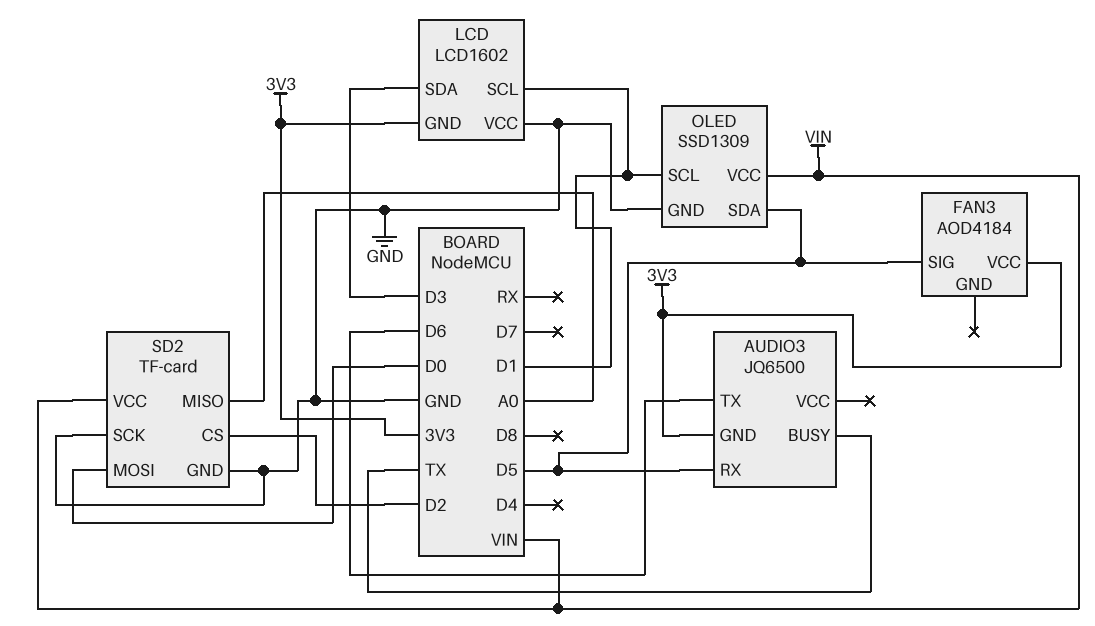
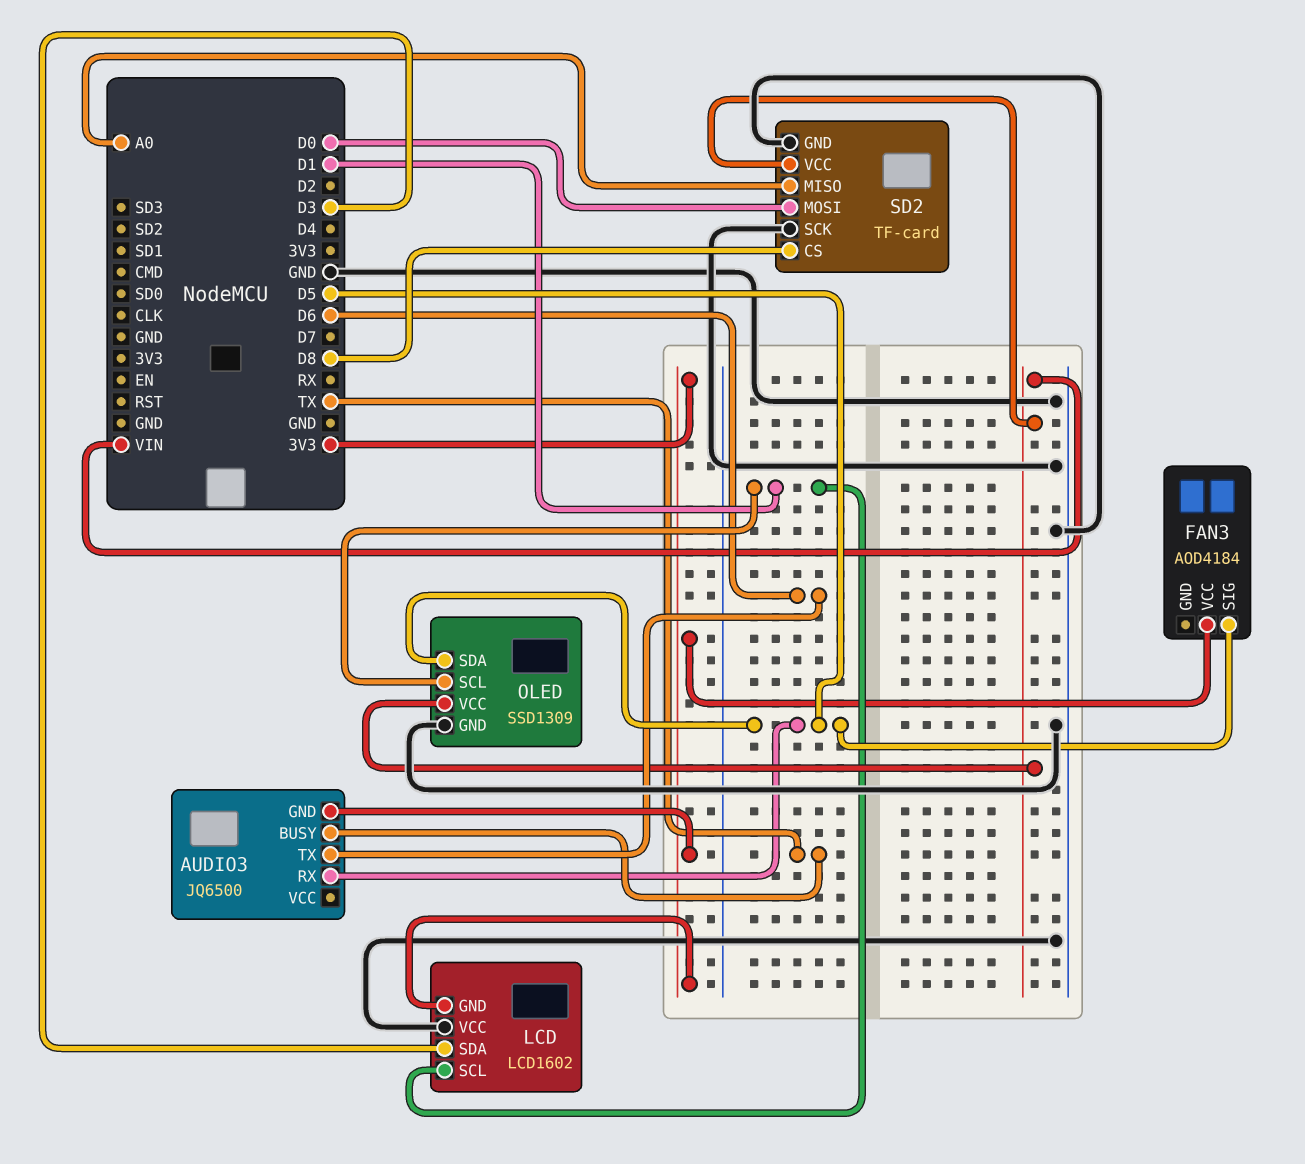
SD2 pin CS: D2 -> D8

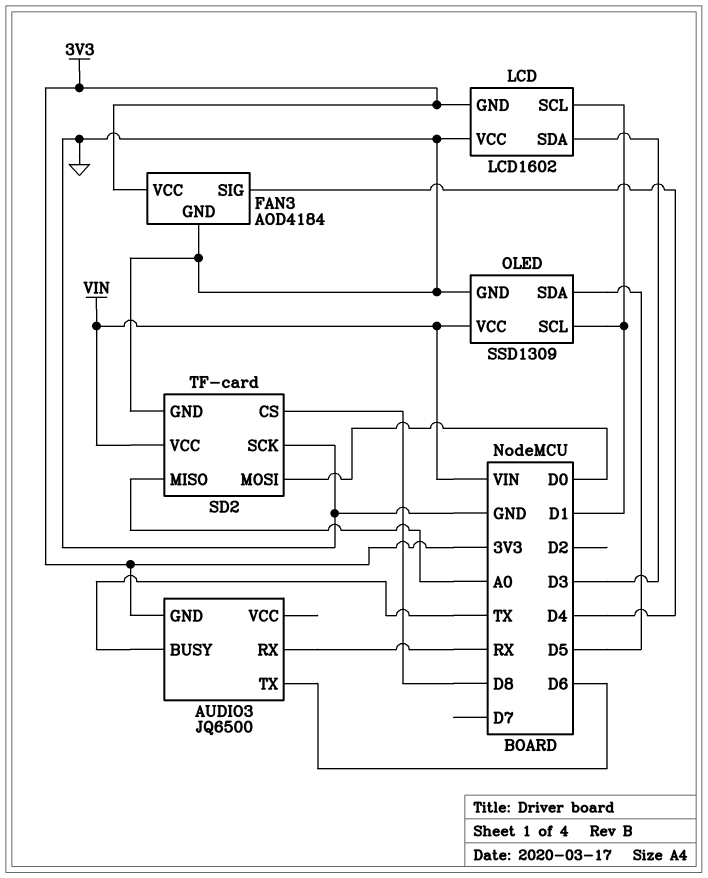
AUDIO3 pin RX: D5 -> RX
FAN3 pin GND: none -> GND
FAN3 pin SIG: D5 -> D4

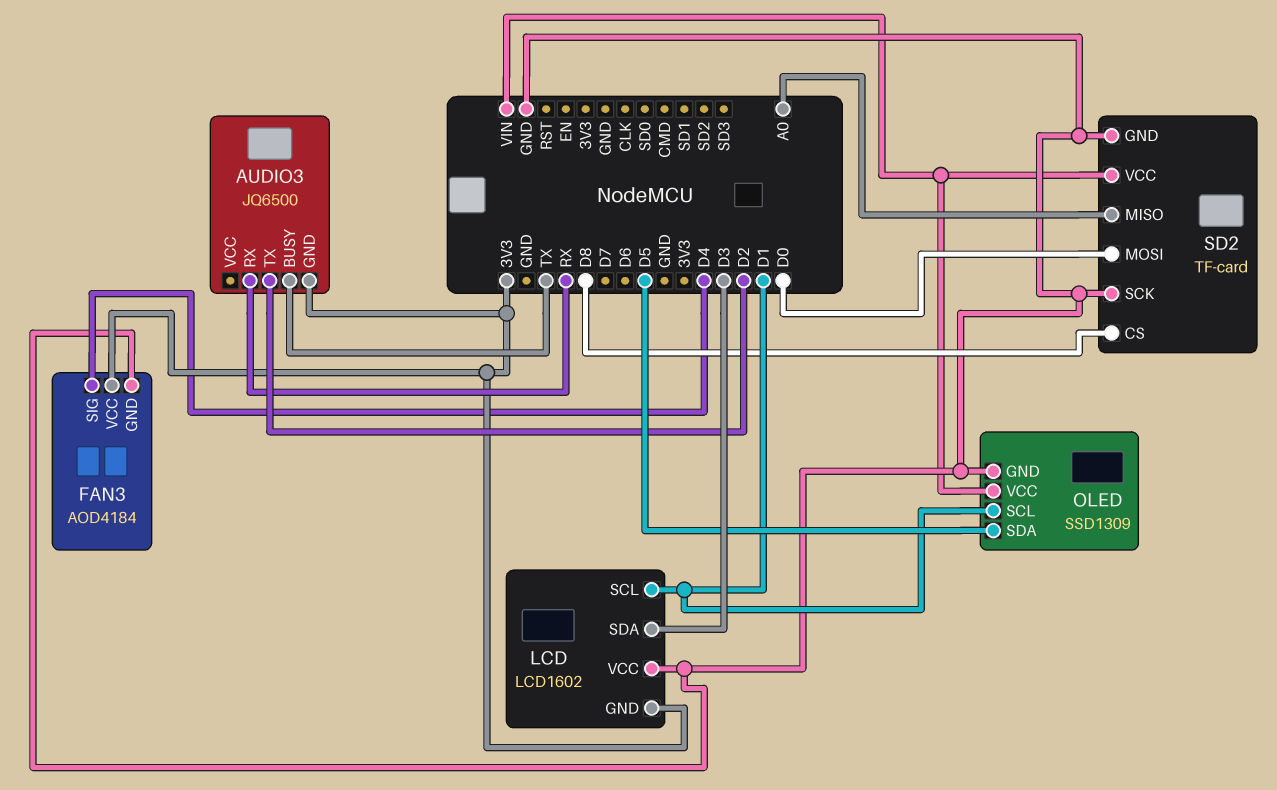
AUDIO3 pin TX: D6 -> D2

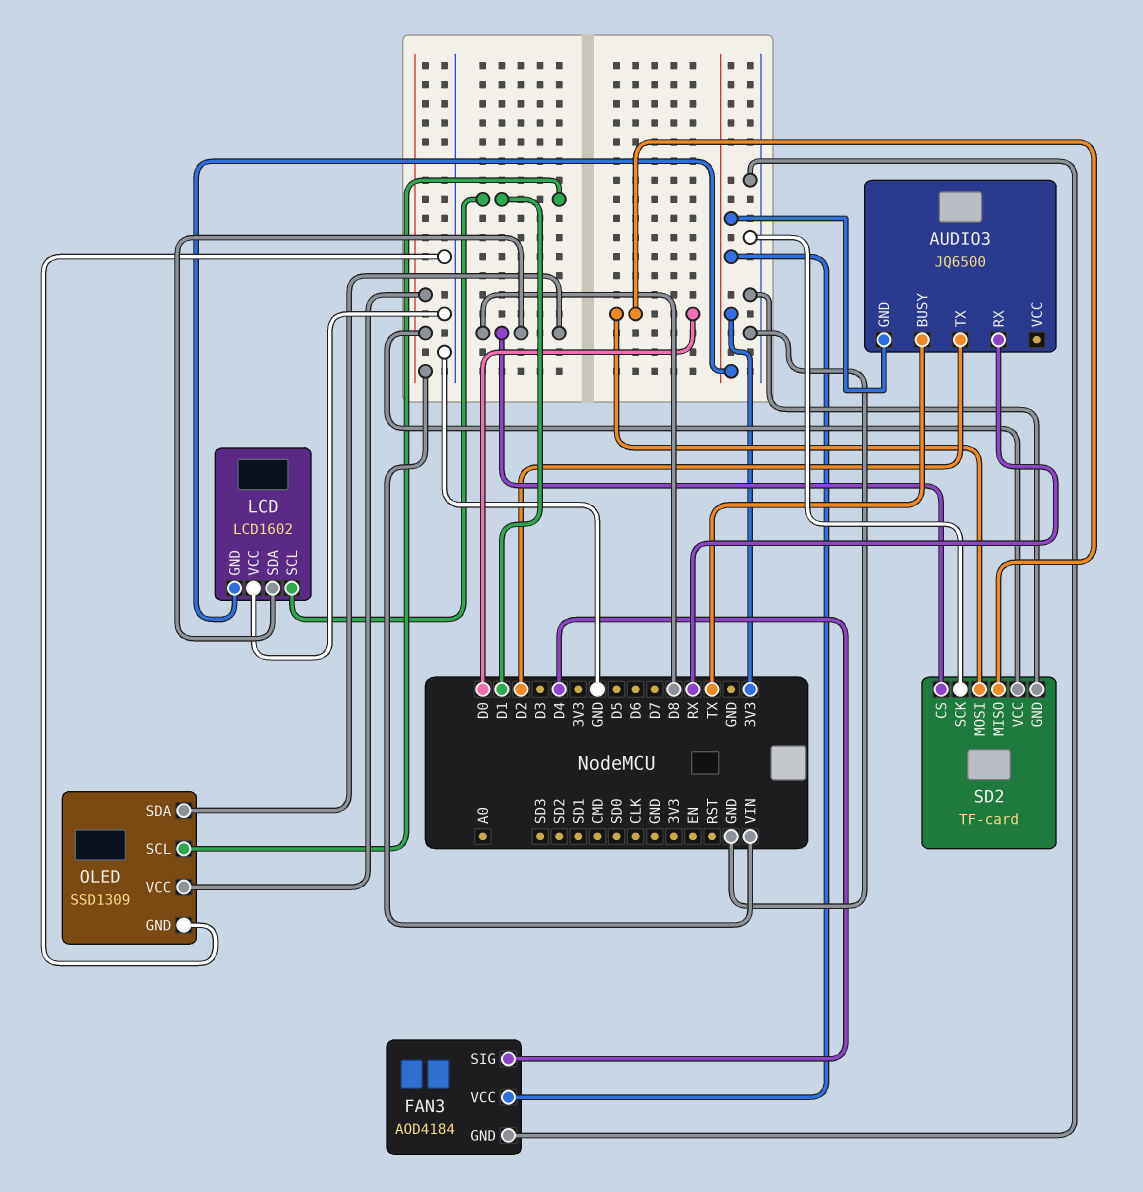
LCD pin SDA: D3 -> D8
OLED pin SDA: D5 -> D8
SD2 pin MISO: A0 -> D0

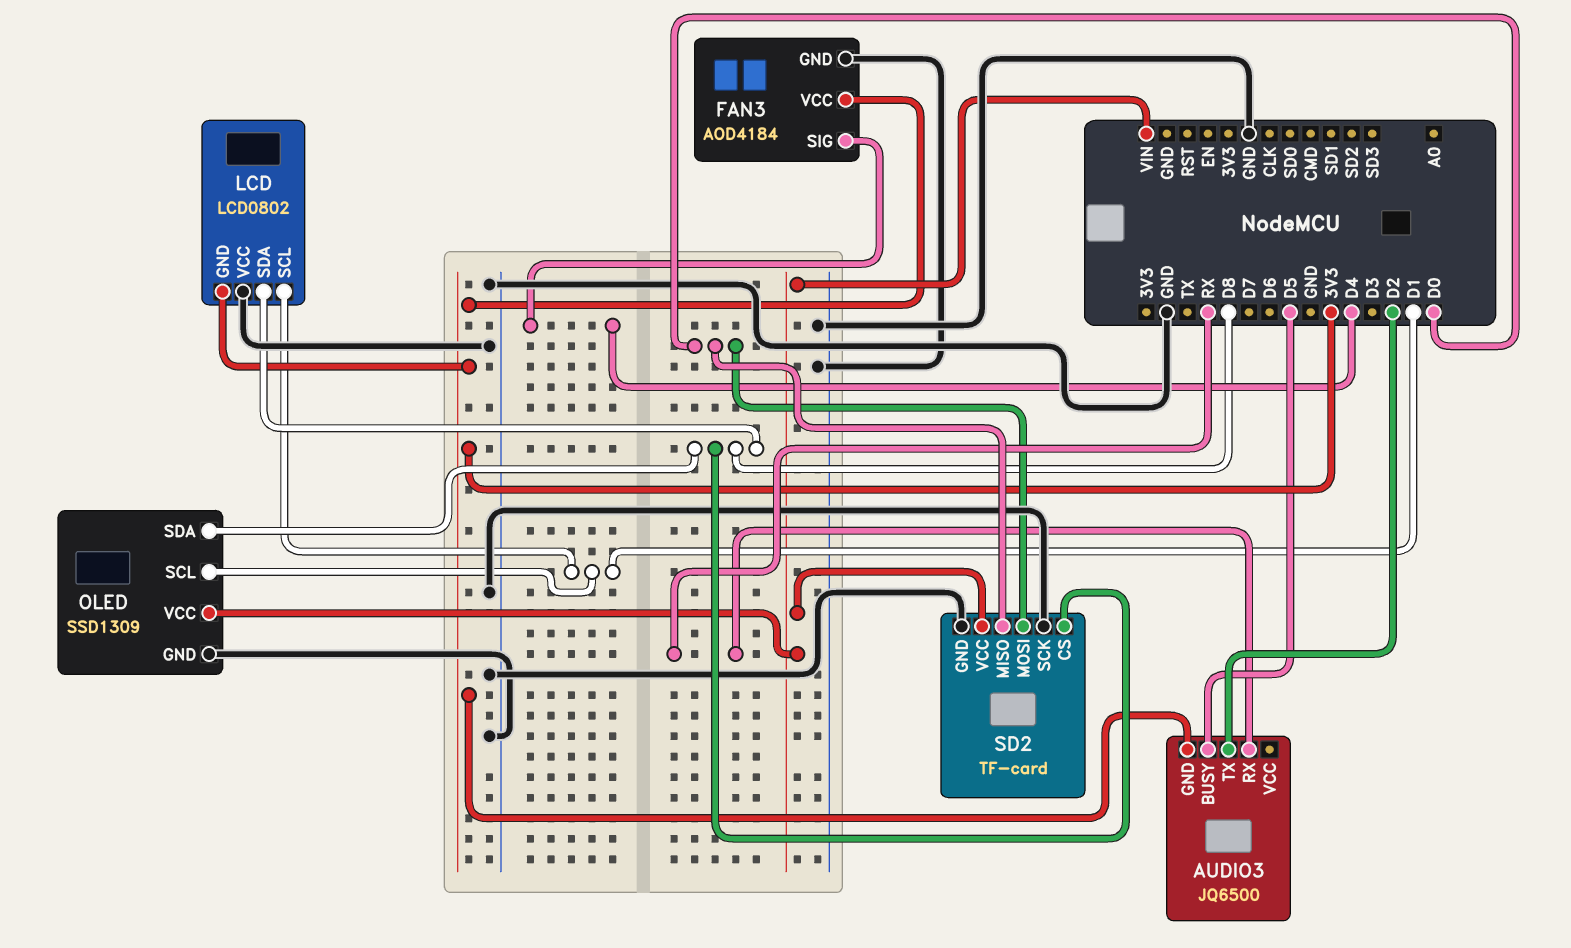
AUDIO3 pin BUSY: TX -> D5
LCD: LCD1602 -> LCD0802

